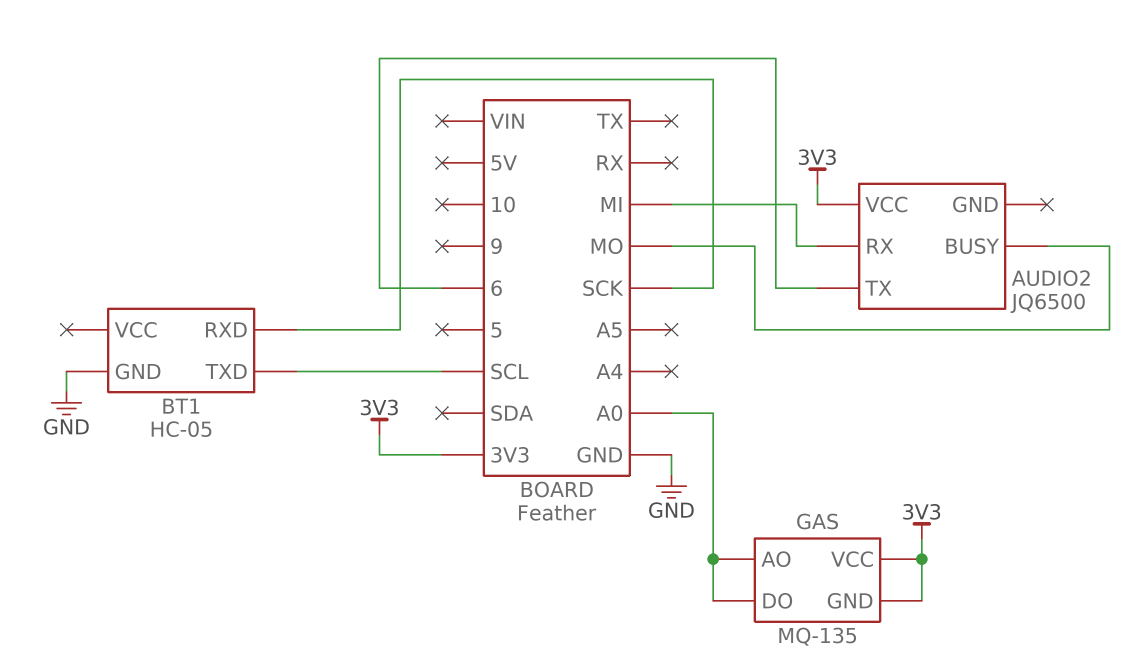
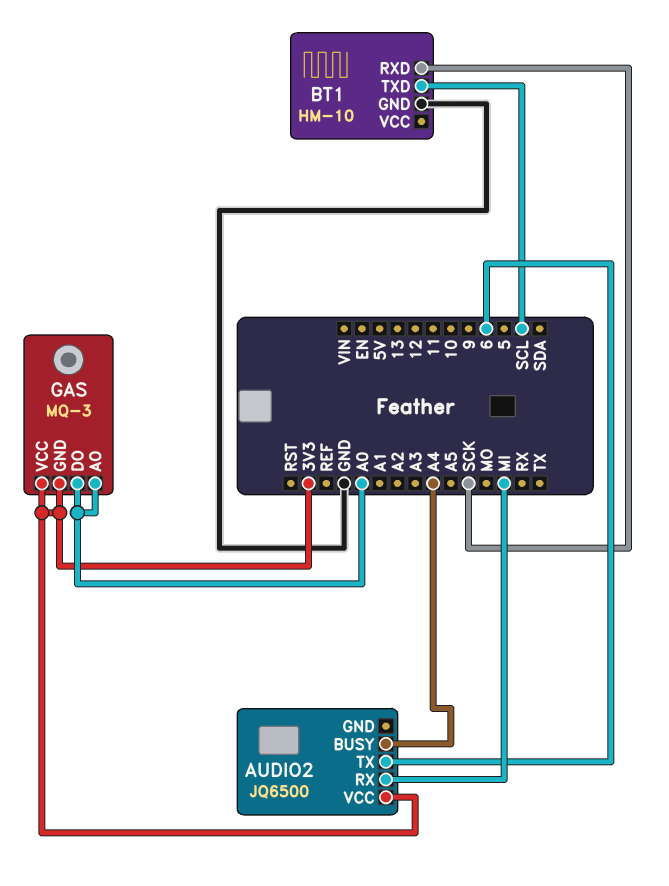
AUDIO2 pin BUSY: MO -> A4
BT1: HC-05 -> HM-10
GAS: MQ-135 -> MQ-3

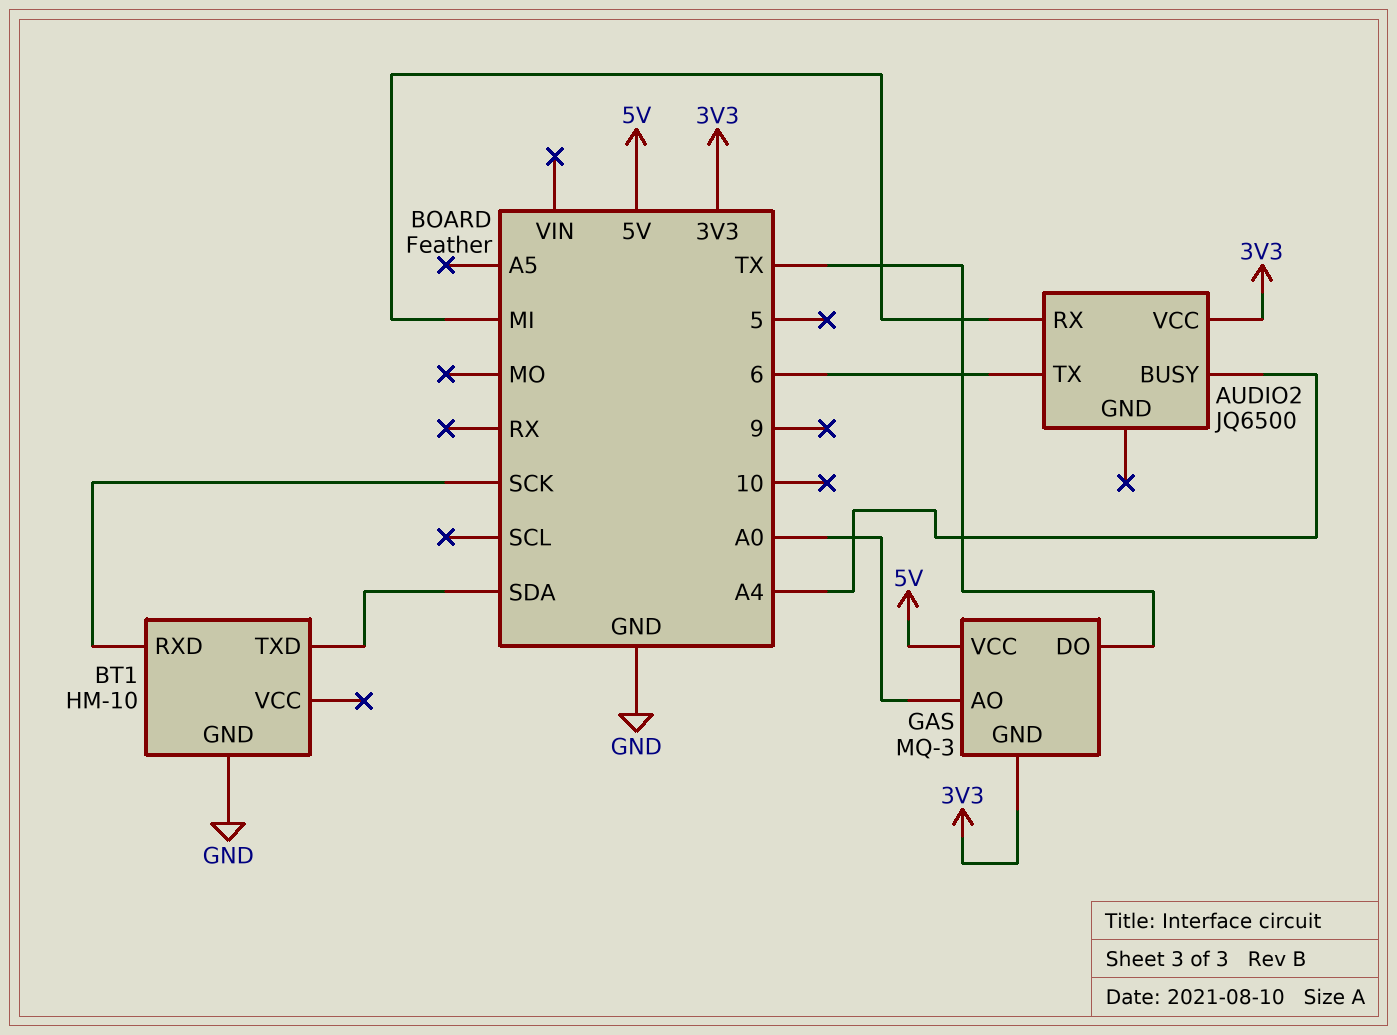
BT1 pin TXD: SCL -> SDA
GAS pin DO: A0 -> TX
GAS pin VCC: 3V3 -> 5V

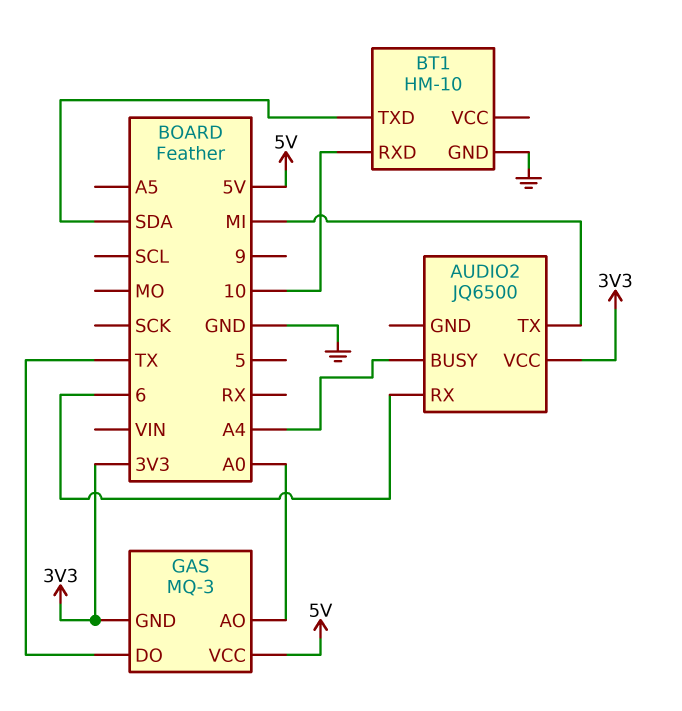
AUDIO2 pin RX: MI -> 6
AUDIO2 pin TX: 6 -> MI
BT1 pin RXD: SCK -> 10

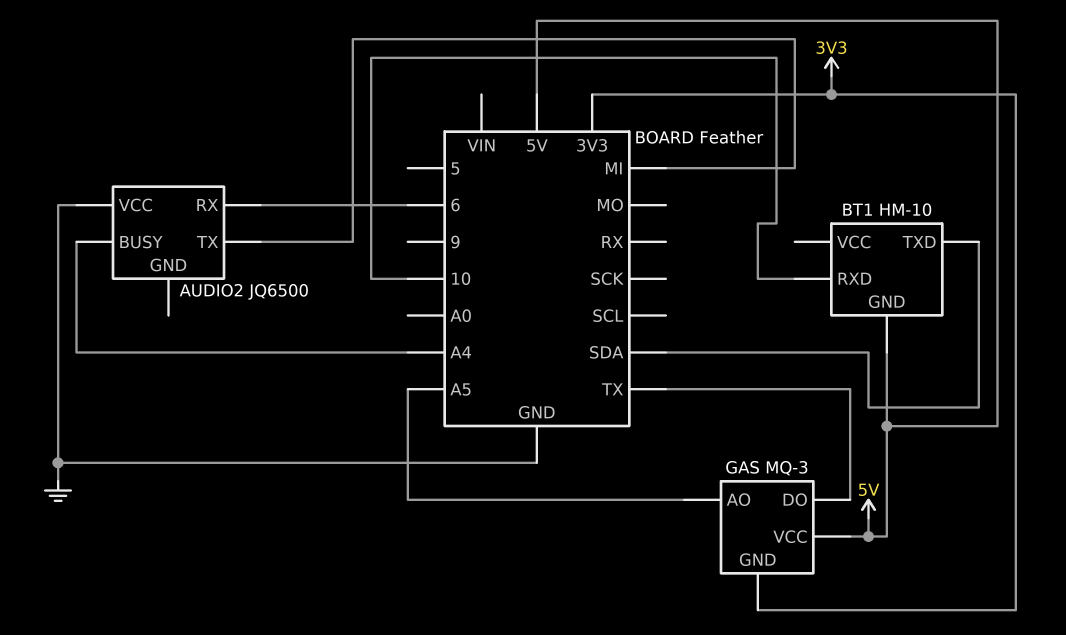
AUDIO2 pin VCC: 3V3 -> GND
BT1 pin GND: GND -> 5V
GAS pin AO: A0 -> A5

